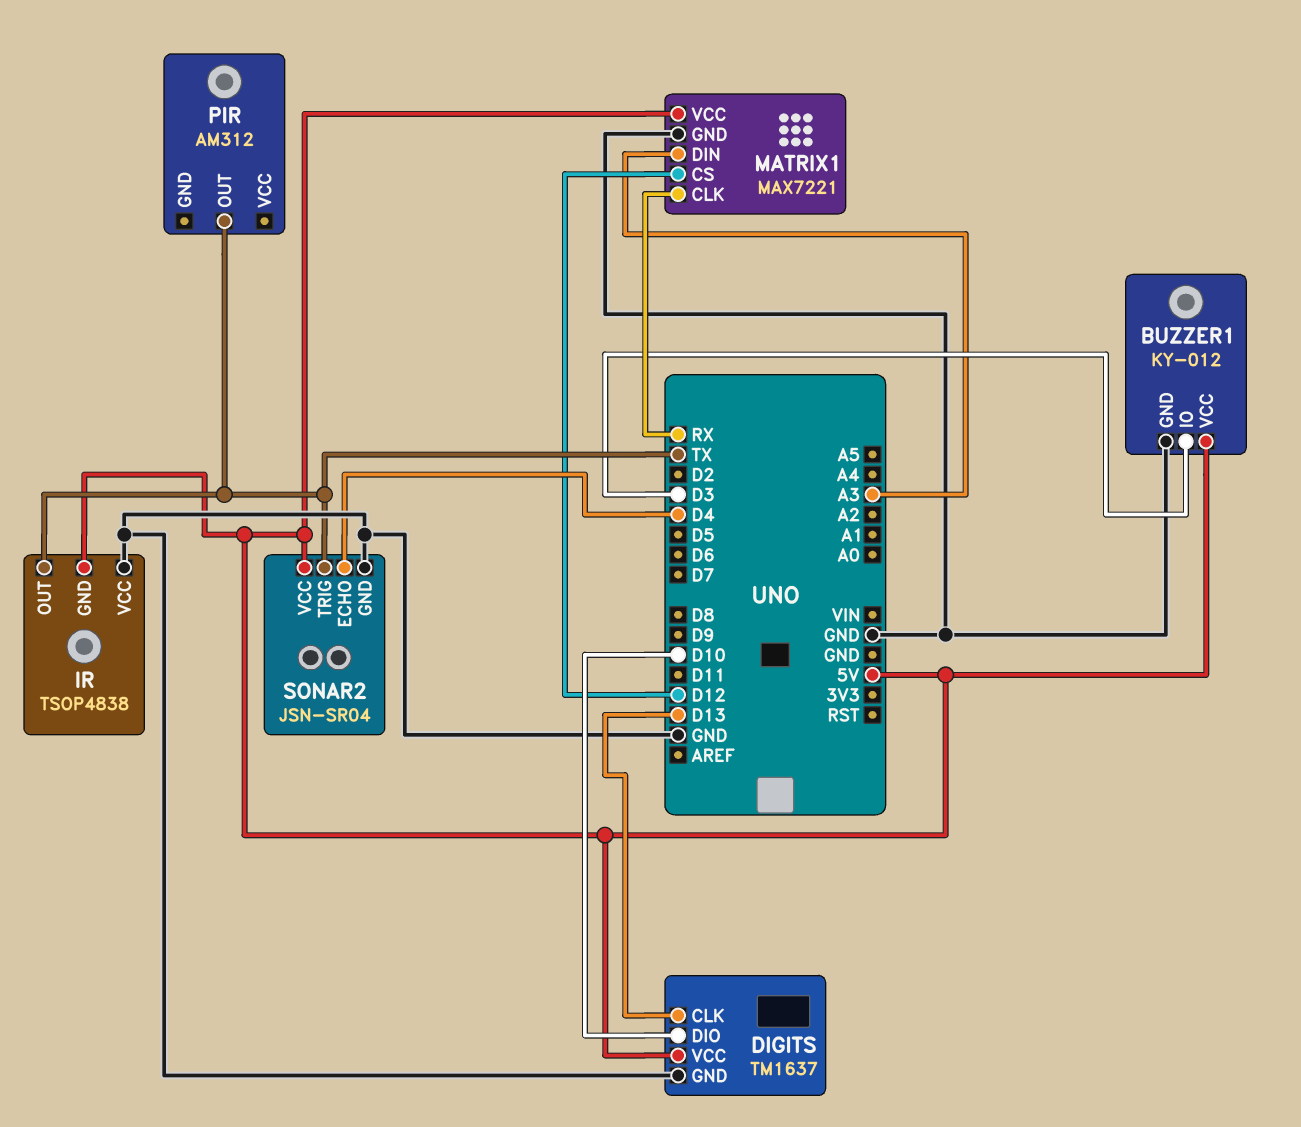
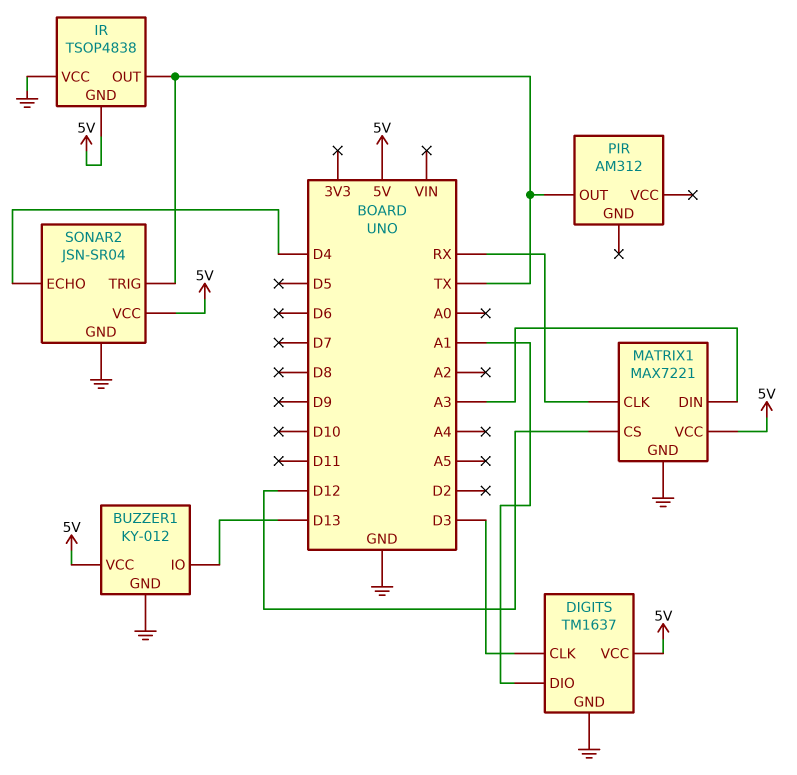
BUZZER1 pin IO: D3 -> D13
DIGITS pin CLK: D13 -> D3
DIGITS pin DIO: D10 -> A1

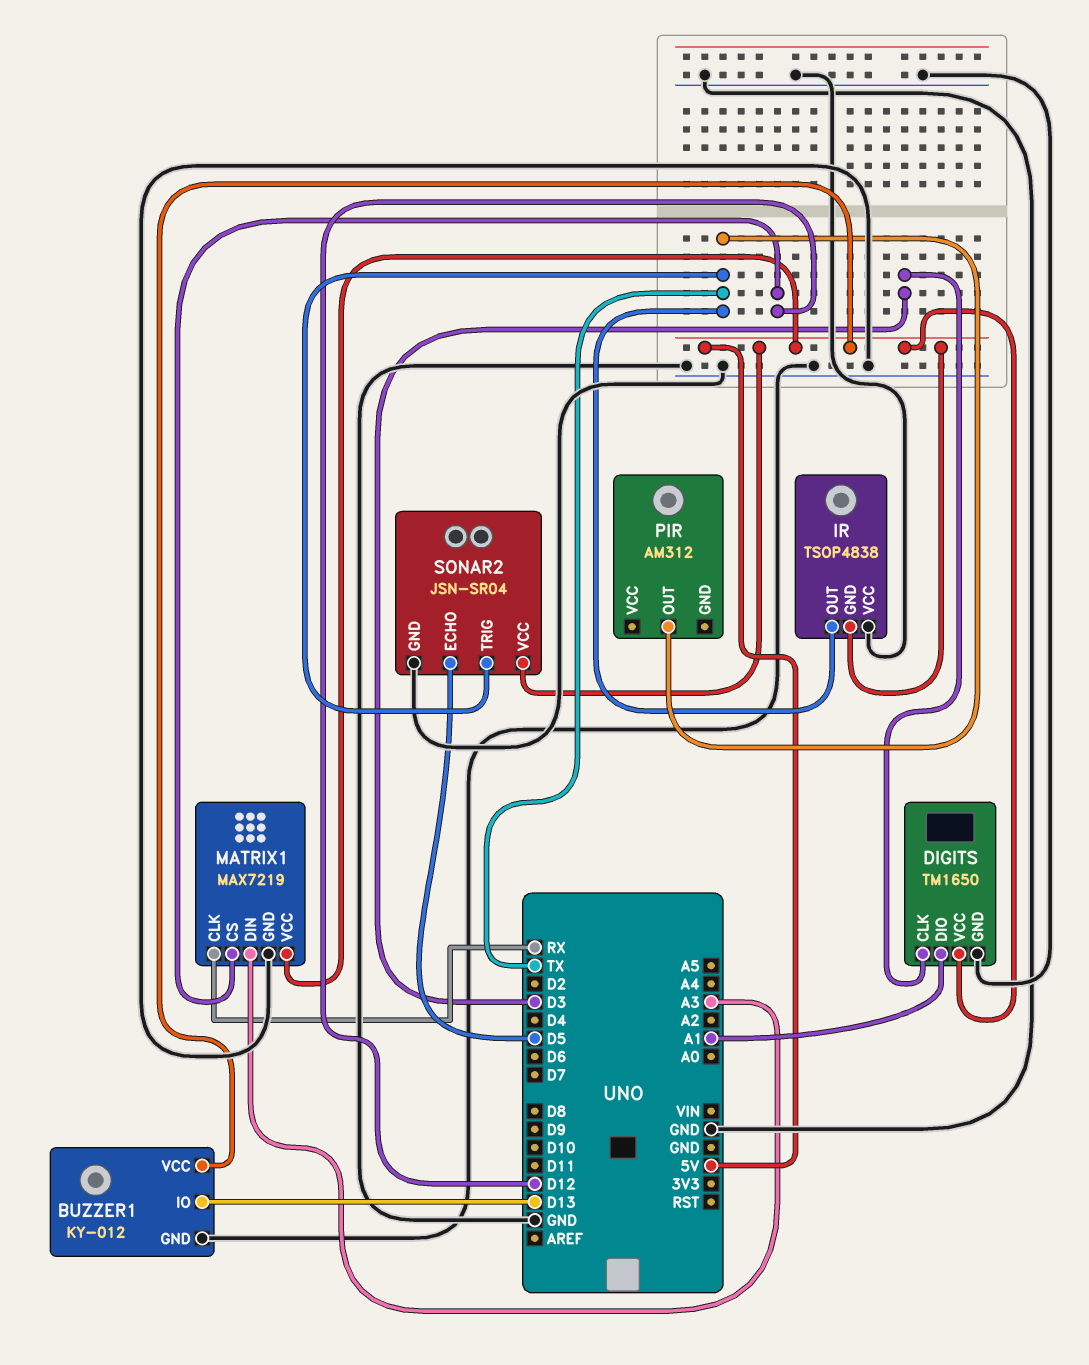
DIGITS: TM1637 -> TM1650
MATRIX1: MAX7221 -> MAX7219
SONAR2 pin ECHO: D4 -> D5

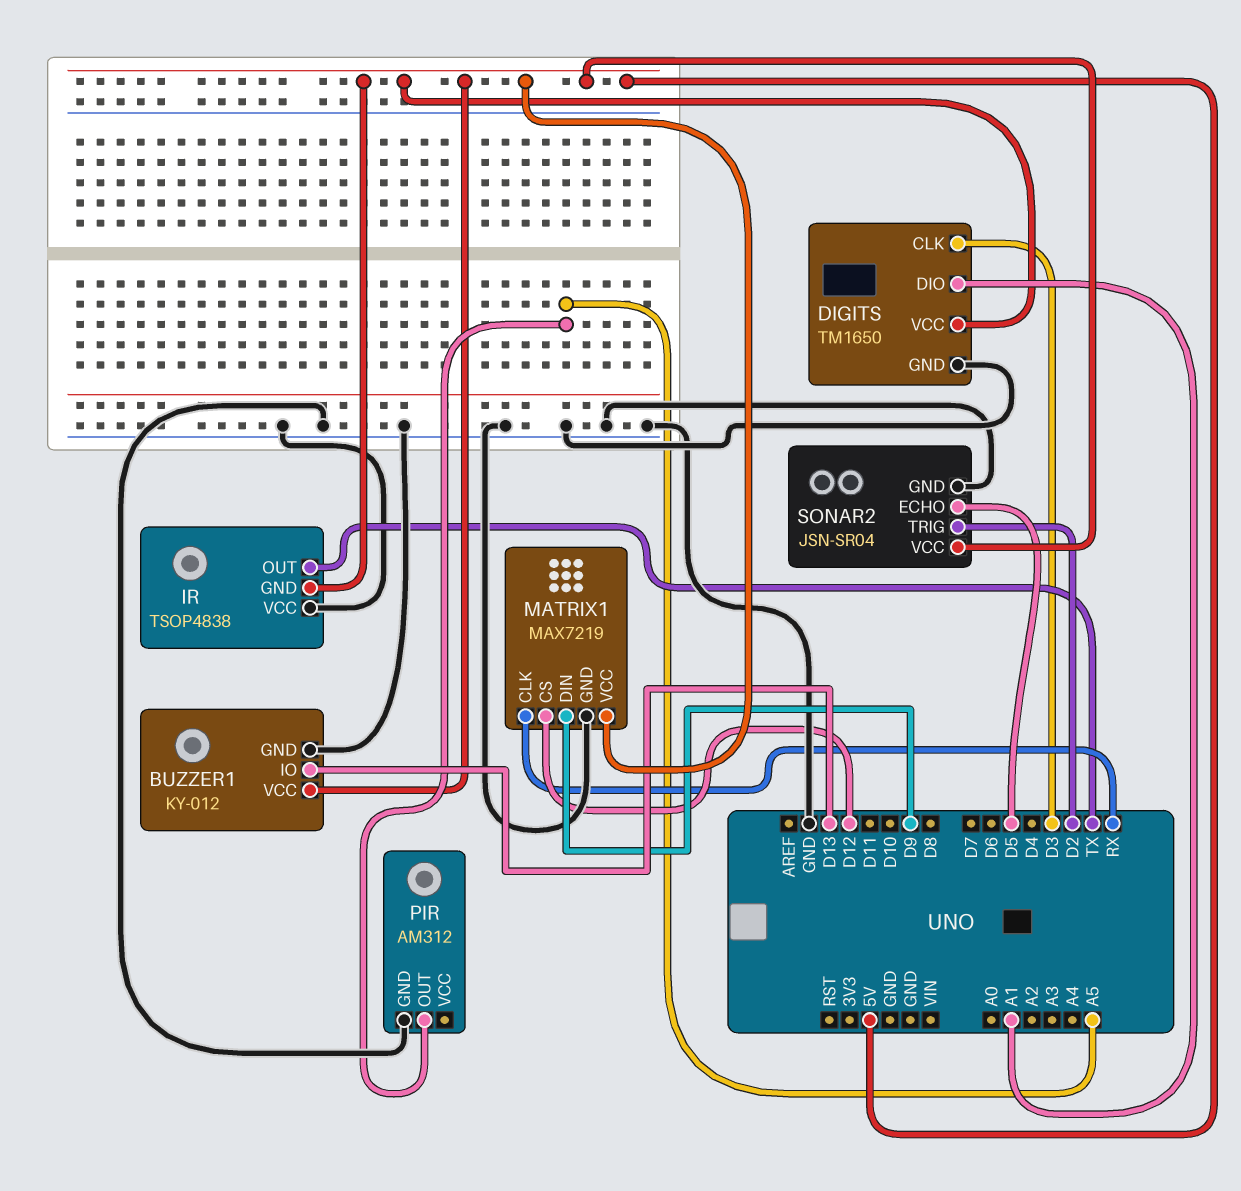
MATRIX1 pin DIN: A3 -> D9
PIR pin GND: none -> GND
PIR pin OUT: TX -> A5
SONAR2 pin TRIG: TX -> D2

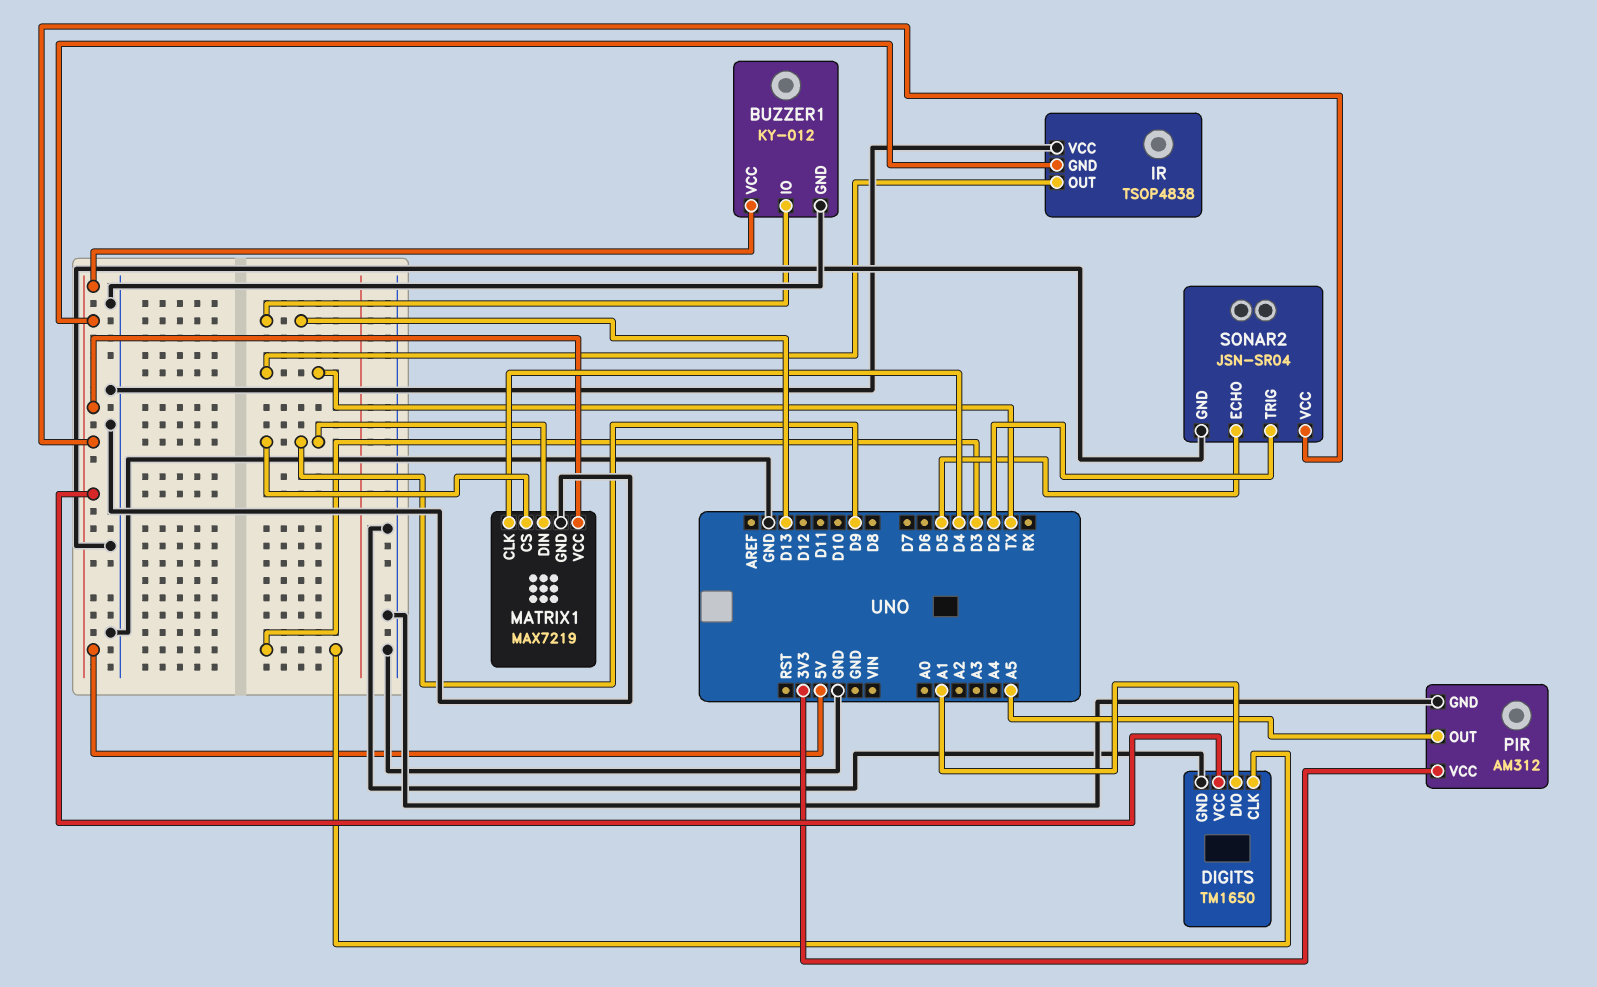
MATRIX1 pin CLK: RX -> D4
MATRIX1 pin CS: D12 -> D9
PIR pin VCC: none -> 3V3

